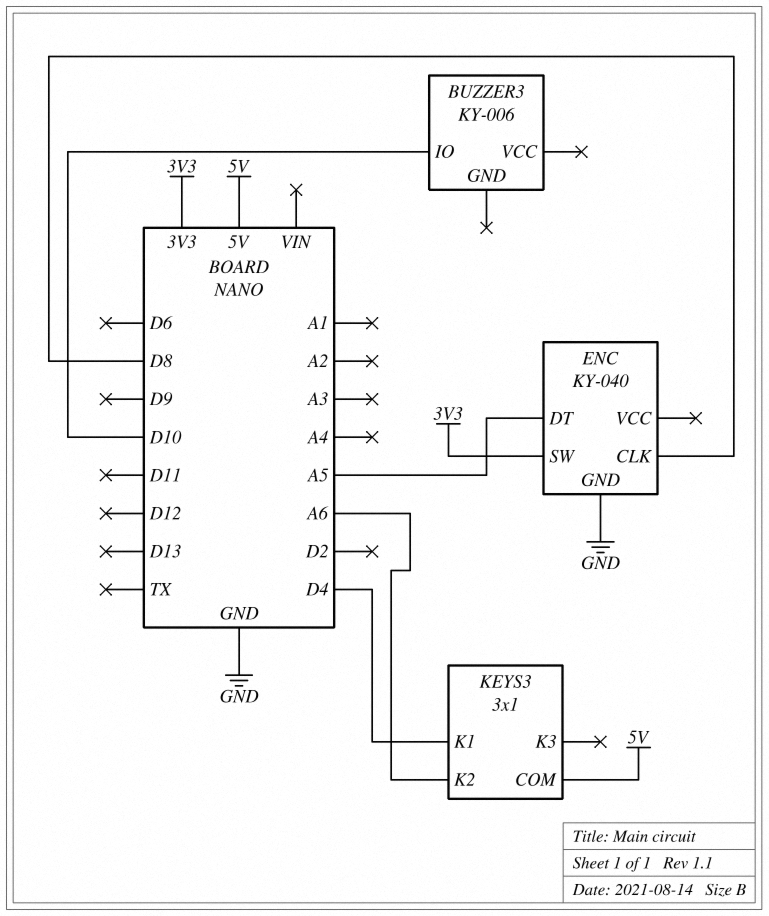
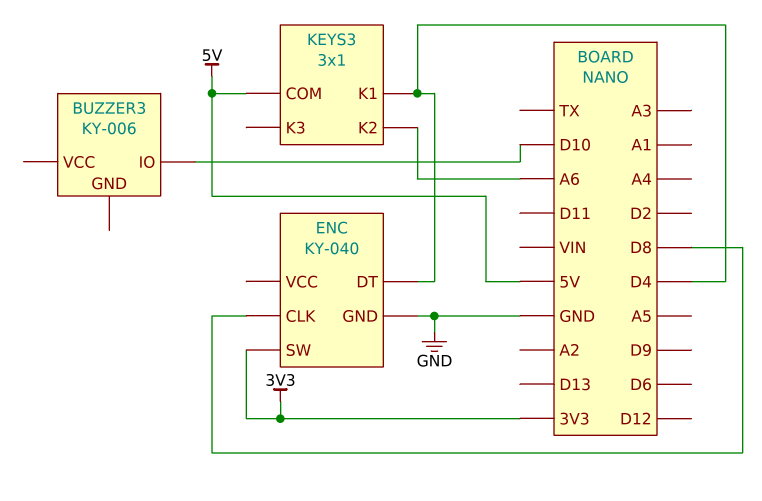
ENC pin DT: A5 -> D4

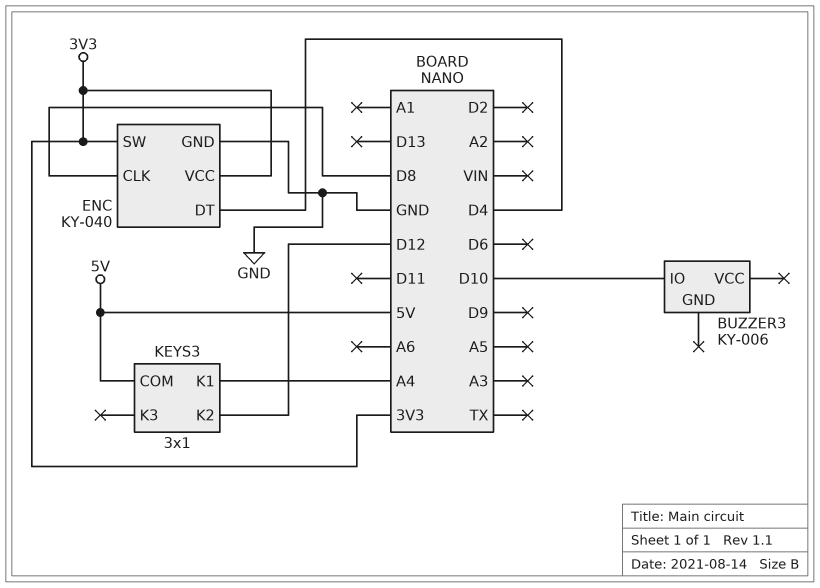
ENC pin VCC: none -> 3V3
KEYS3 pin K1: D4 -> A4
KEYS3 pin K2: A6 -> D12

